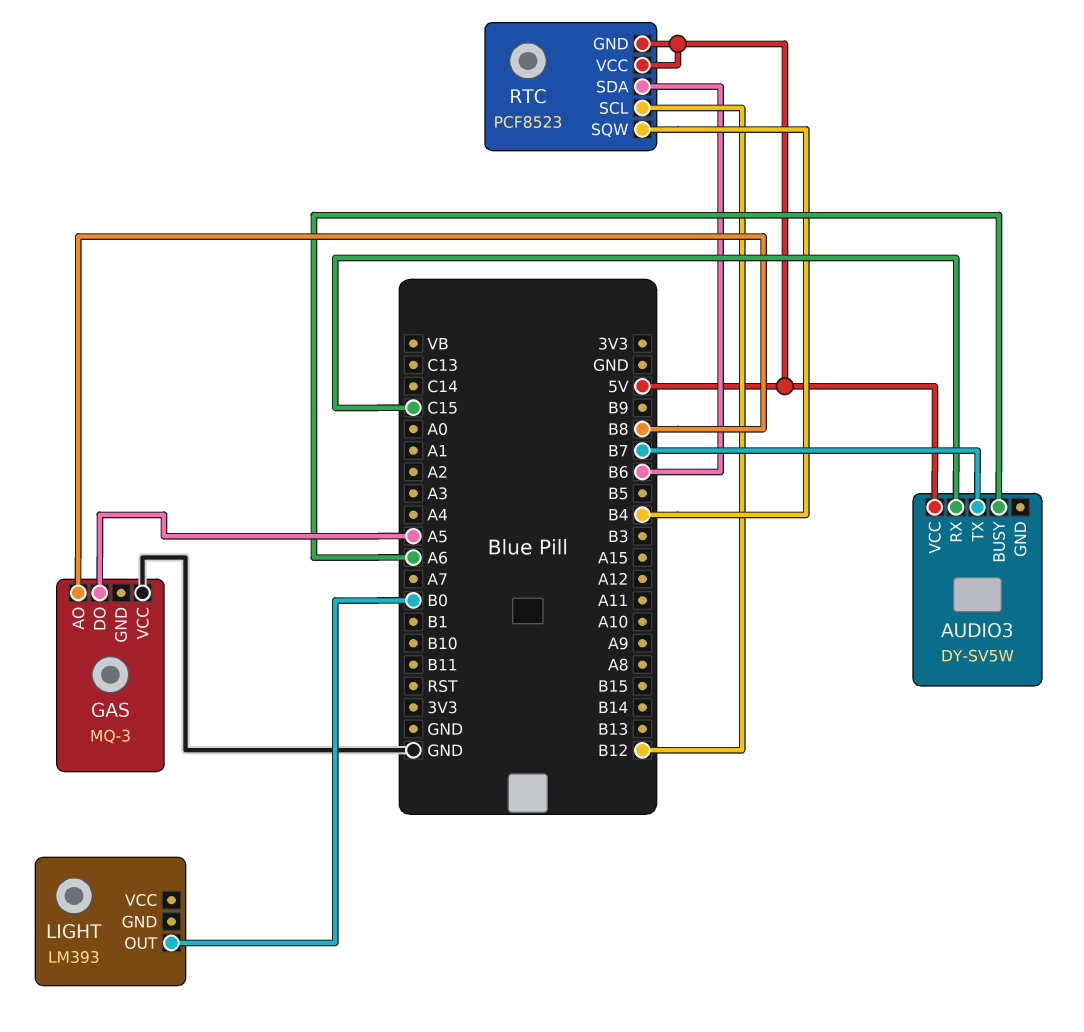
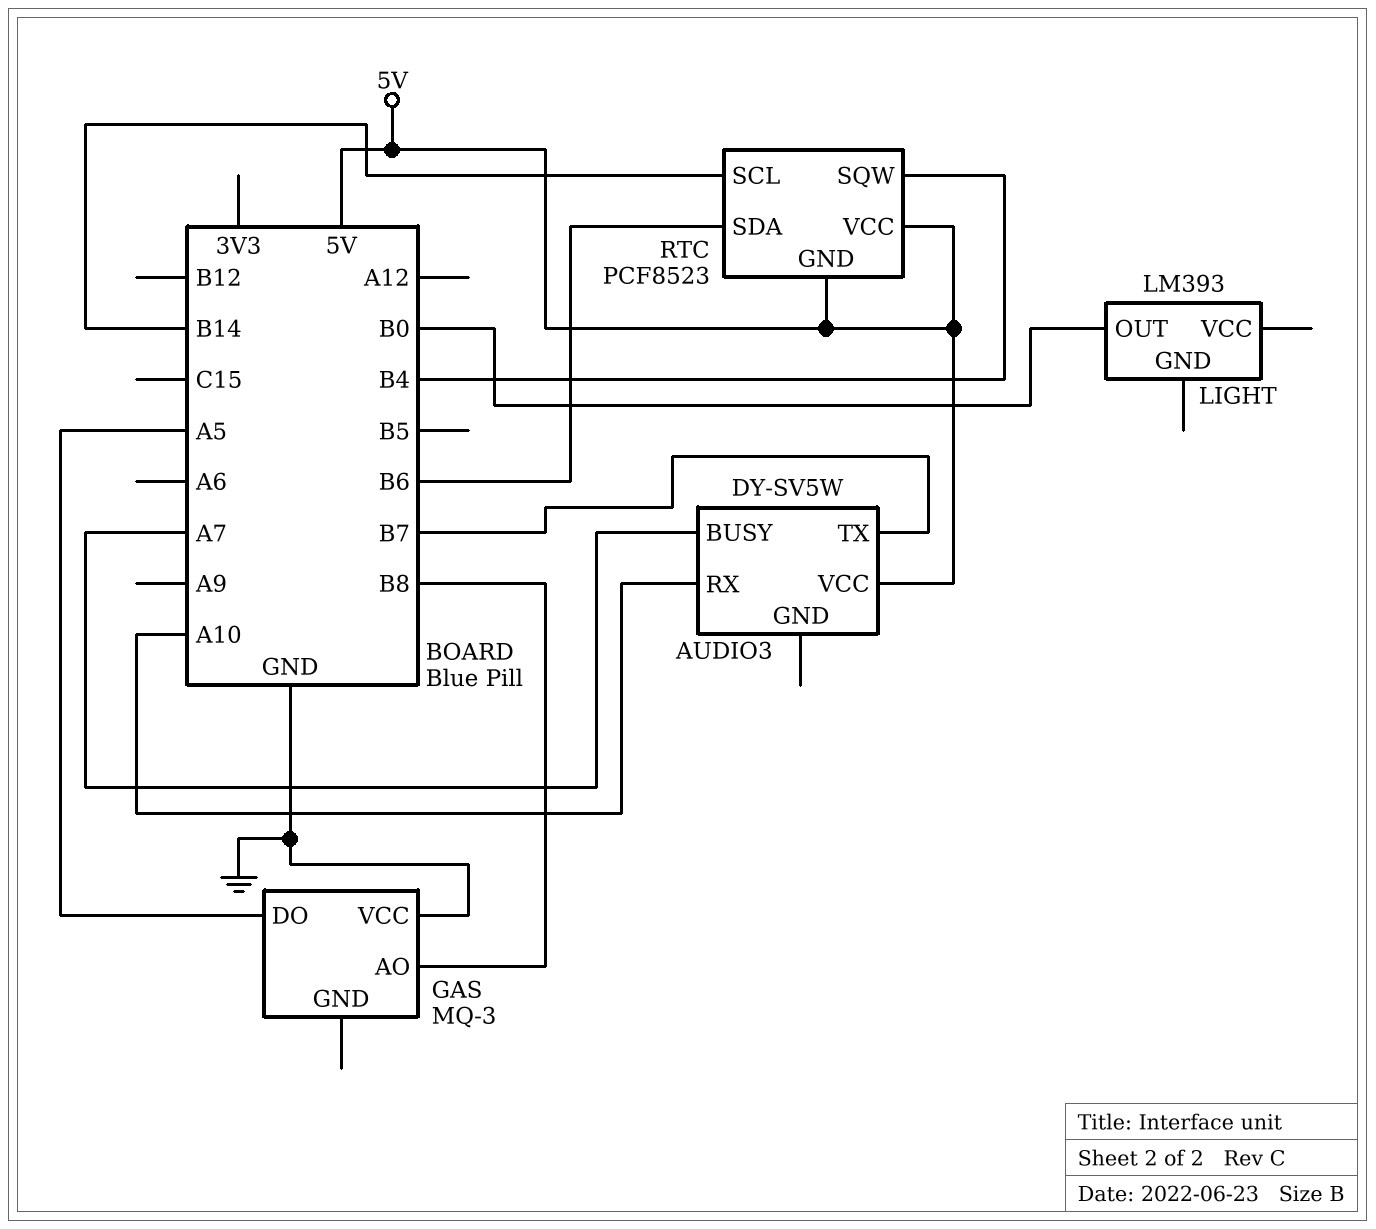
AUDIO3 pin BUSY: A6 -> A7
AUDIO3 pin RX: C15 -> A10
RTC pin SCL: B12 -> B14

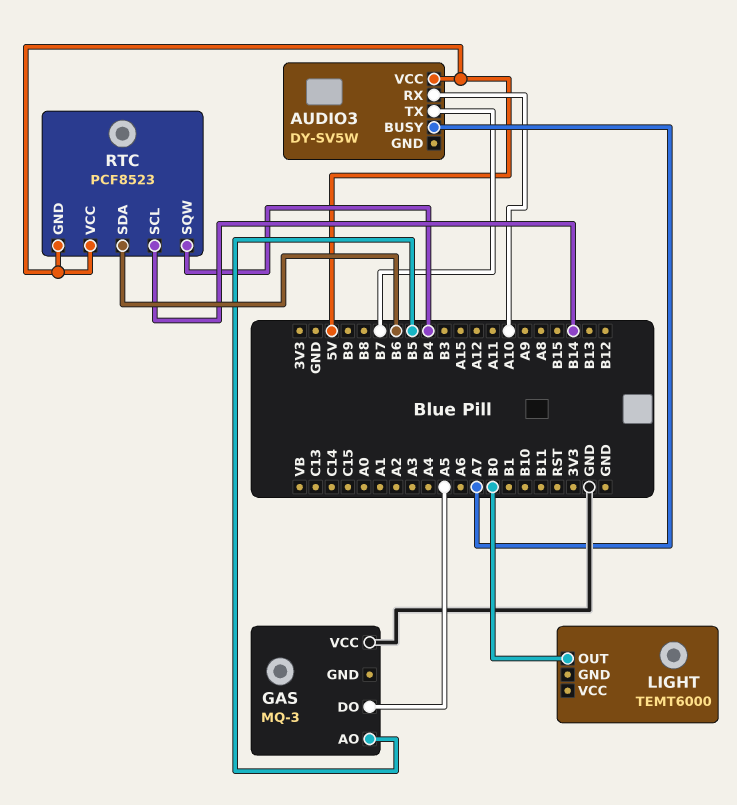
GAS pin AO: B8 -> B5
LIGHT: LM393 -> TEMT6000

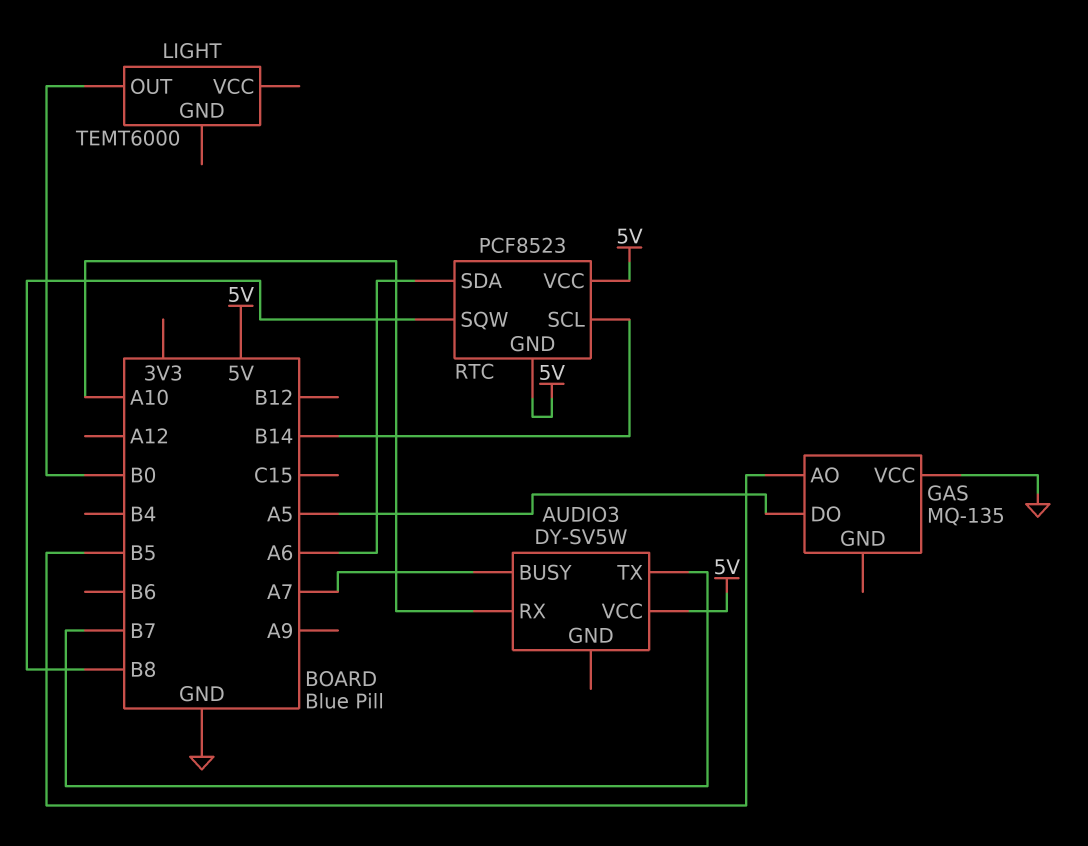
GAS: MQ-3 -> MQ-135
RTC pin SDA: B6 -> A6
RTC pin SQW: B4 -> B8

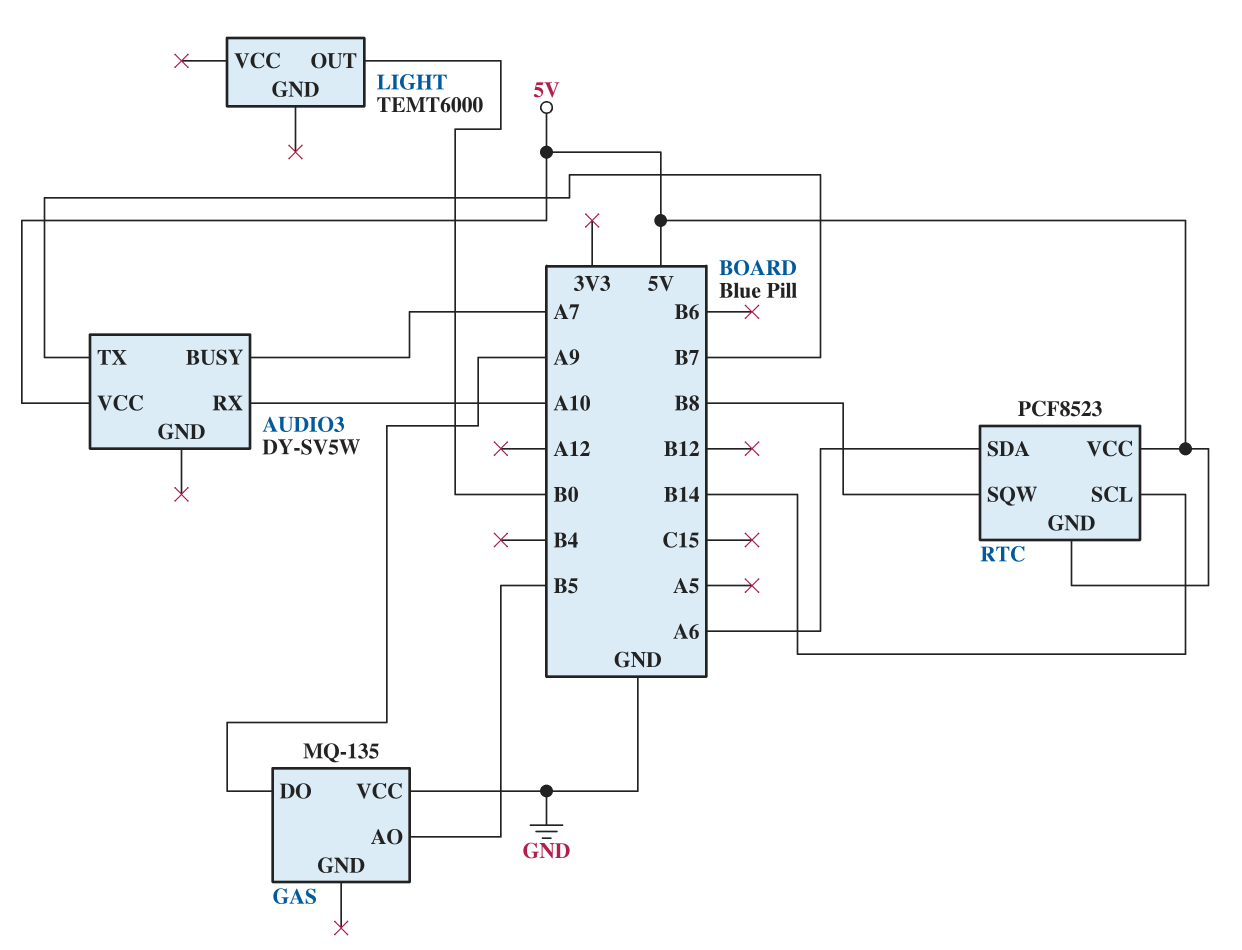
GAS pin DO: A5 -> A9

